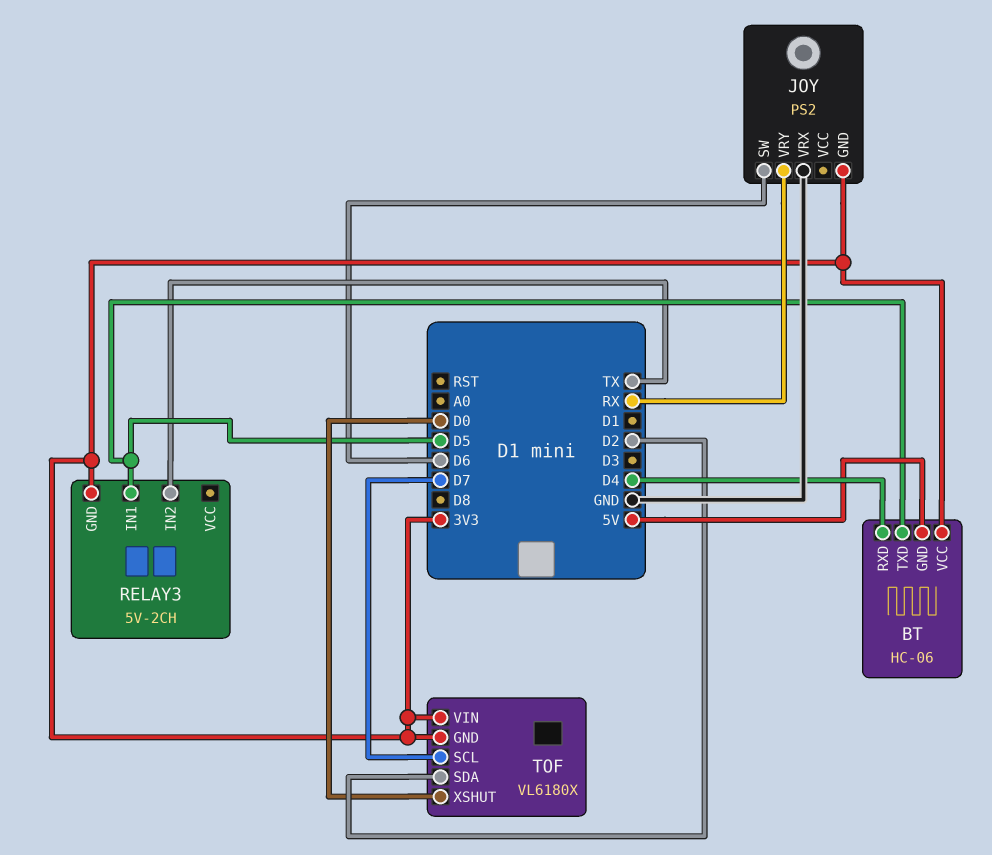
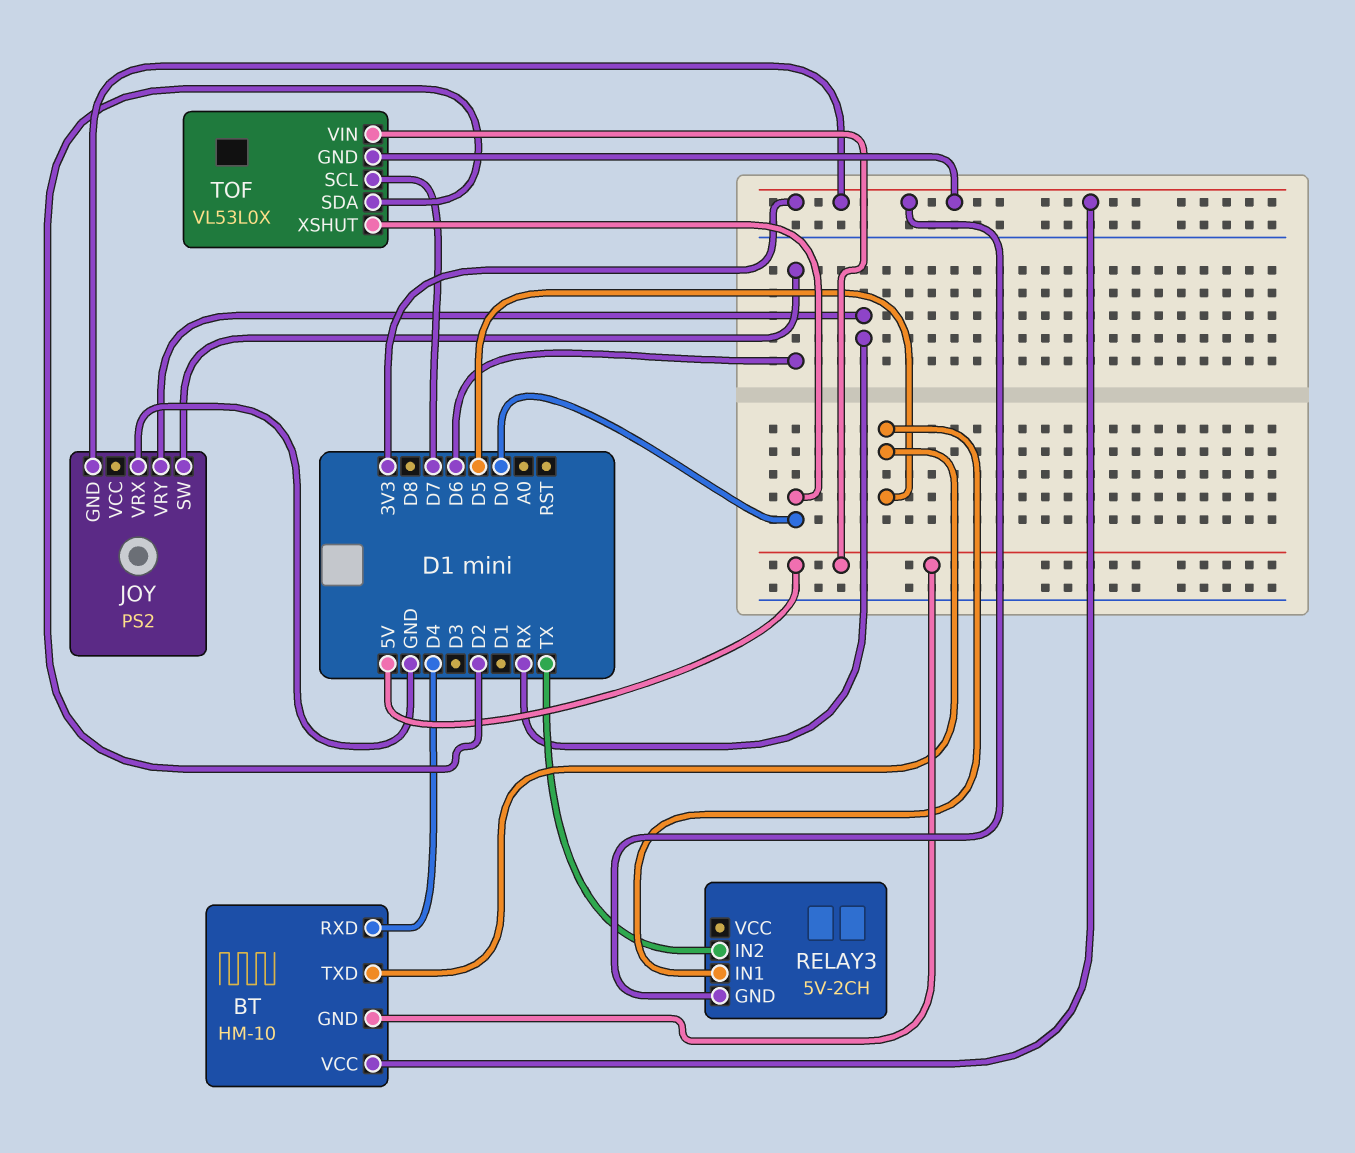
BT: HC-06 -> HM-10
TOF: VL6180X -> VL53L0X
TOF pin VIN: 3V3 -> 5V

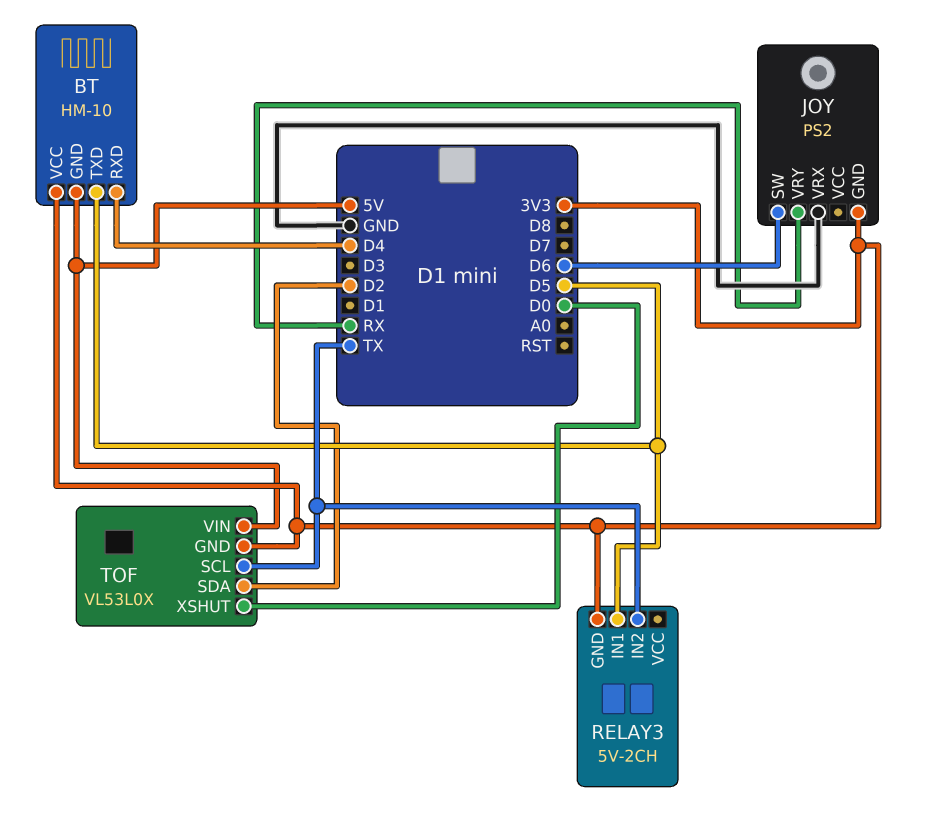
TOF pin SCL: D7 -> TX

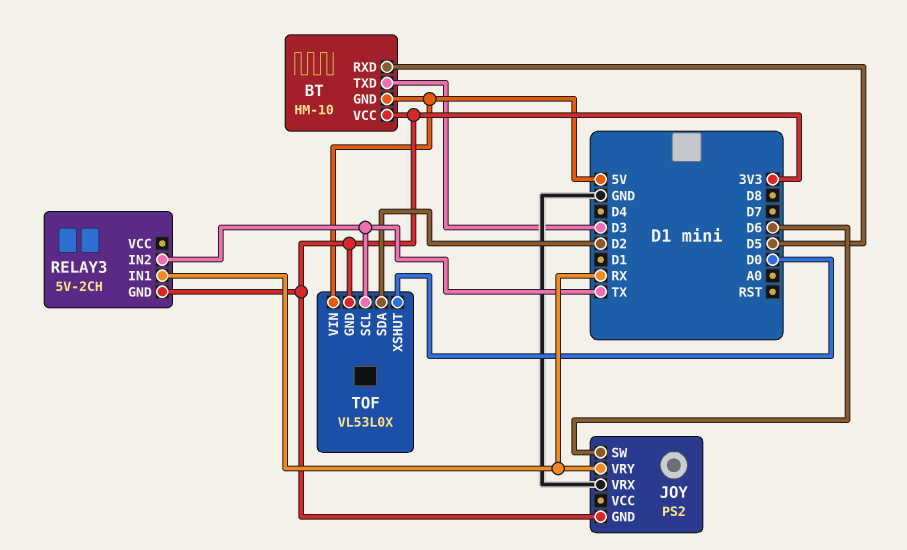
BT pin RXD: D4 -> D5
BT pin TXD: D5 -> D3
RELAY3 pin IN1: D5 -> RX

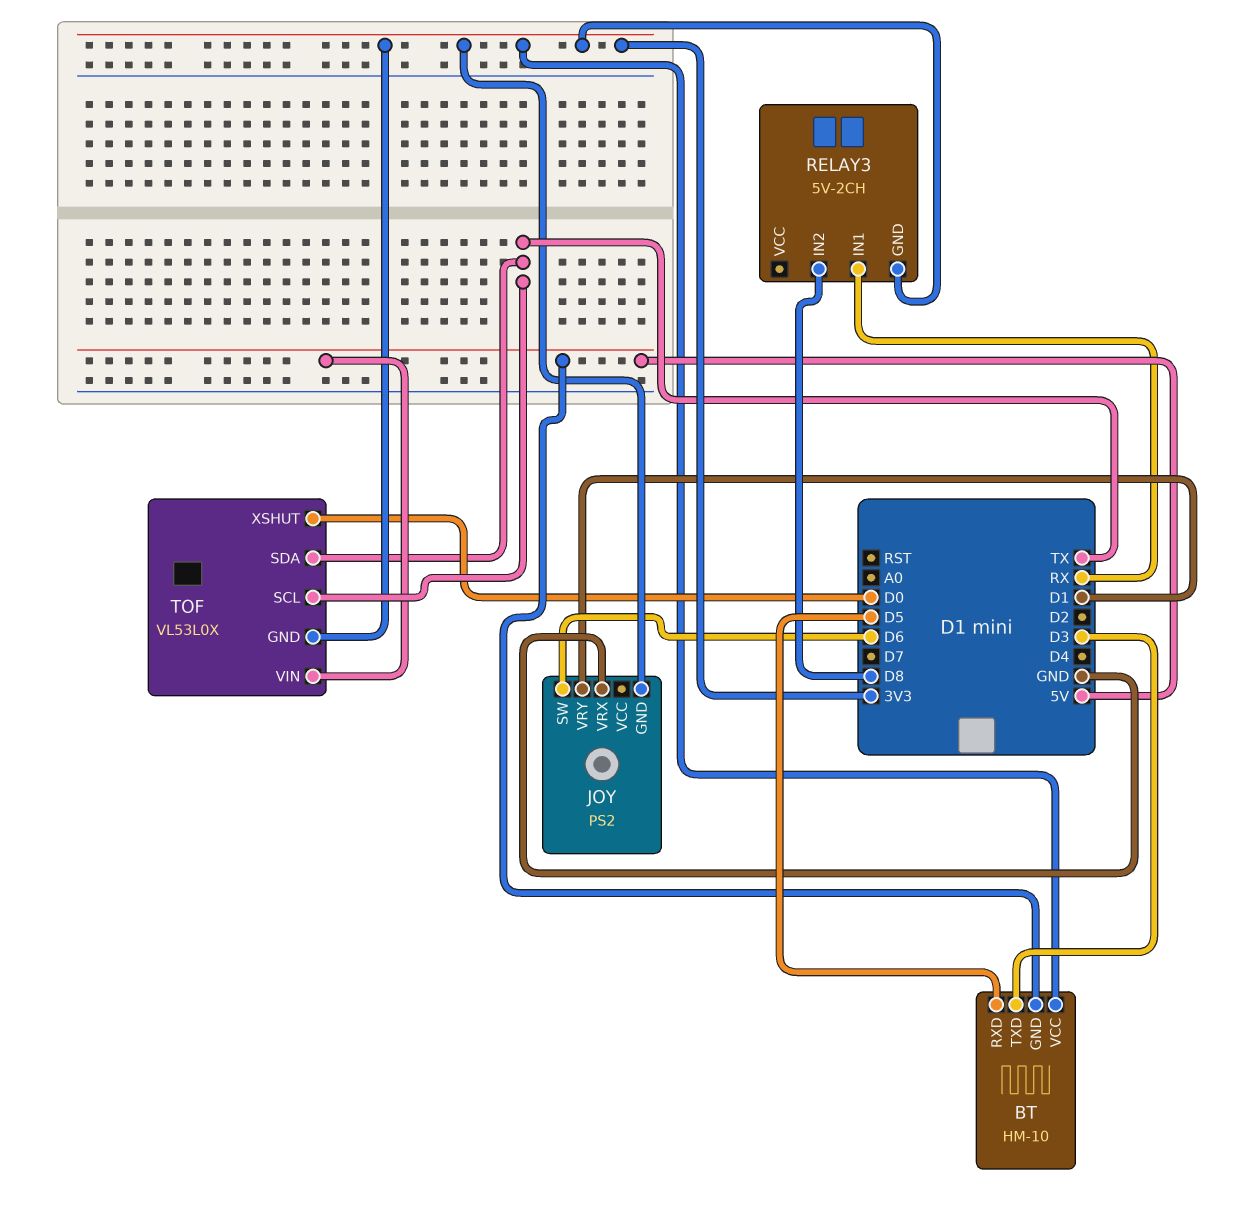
JOY pin VRY: RX -> D1
RELAY3 pin IN2: TX -> D8
TOF pin SDA: D2 -> TX

